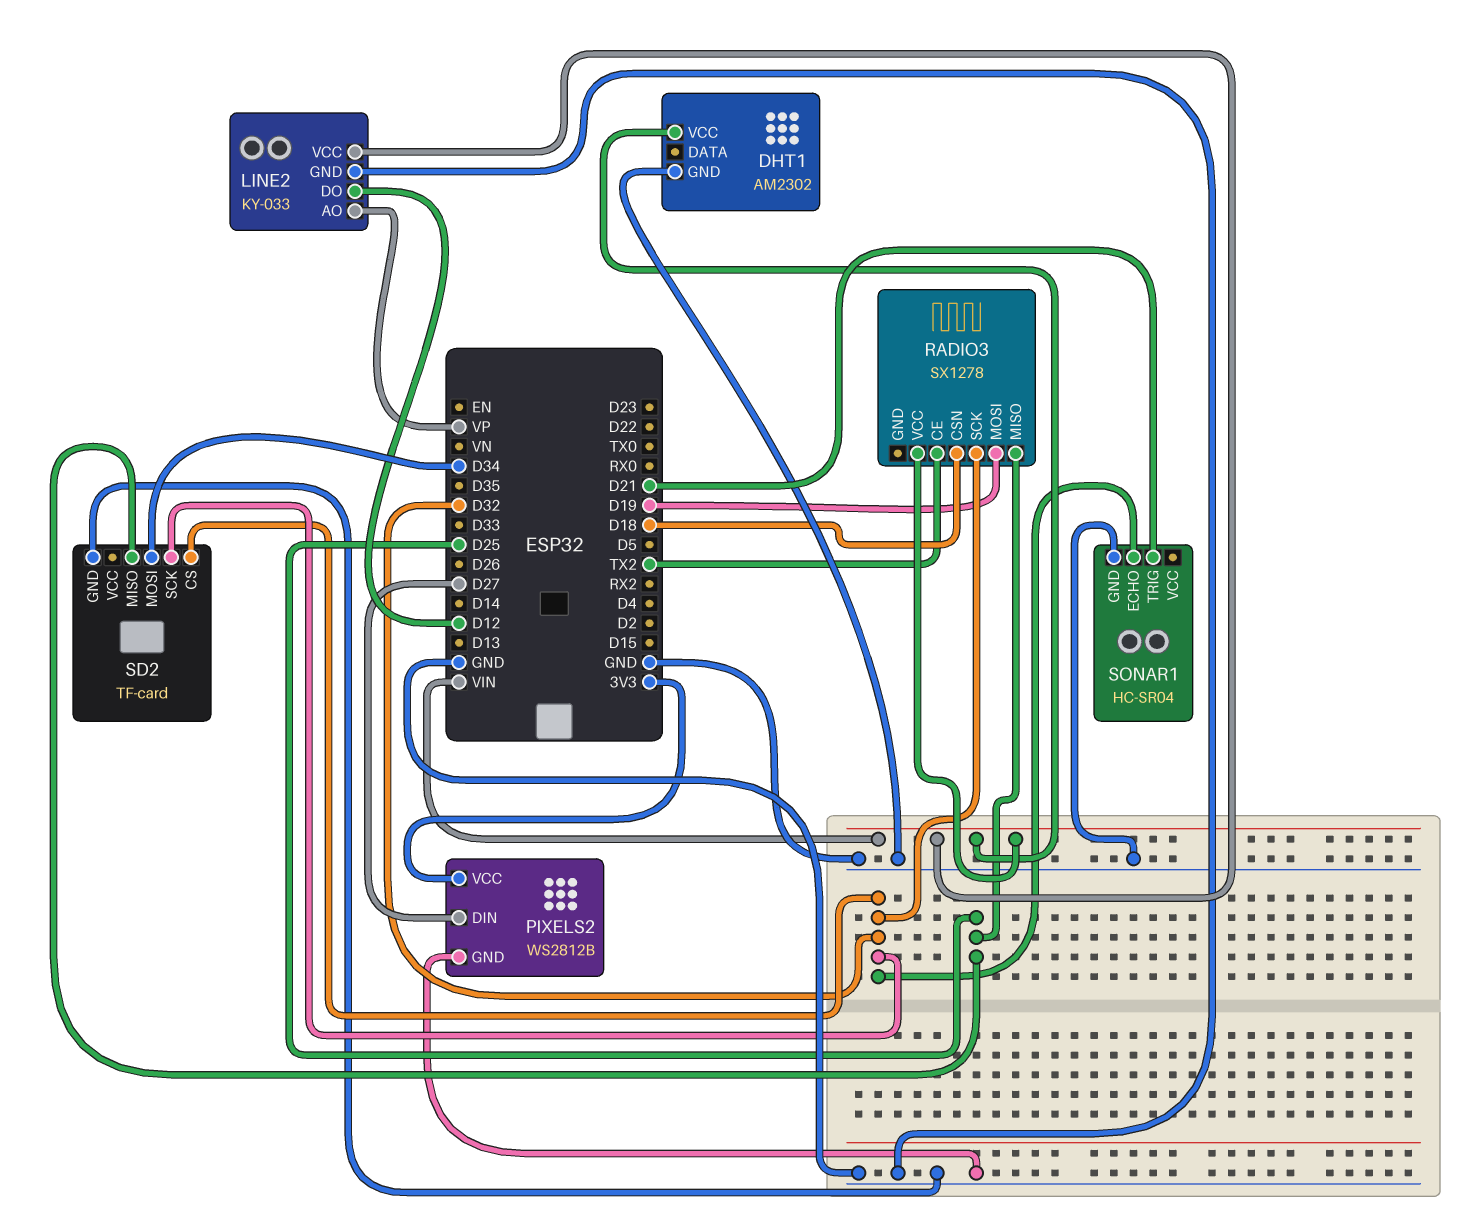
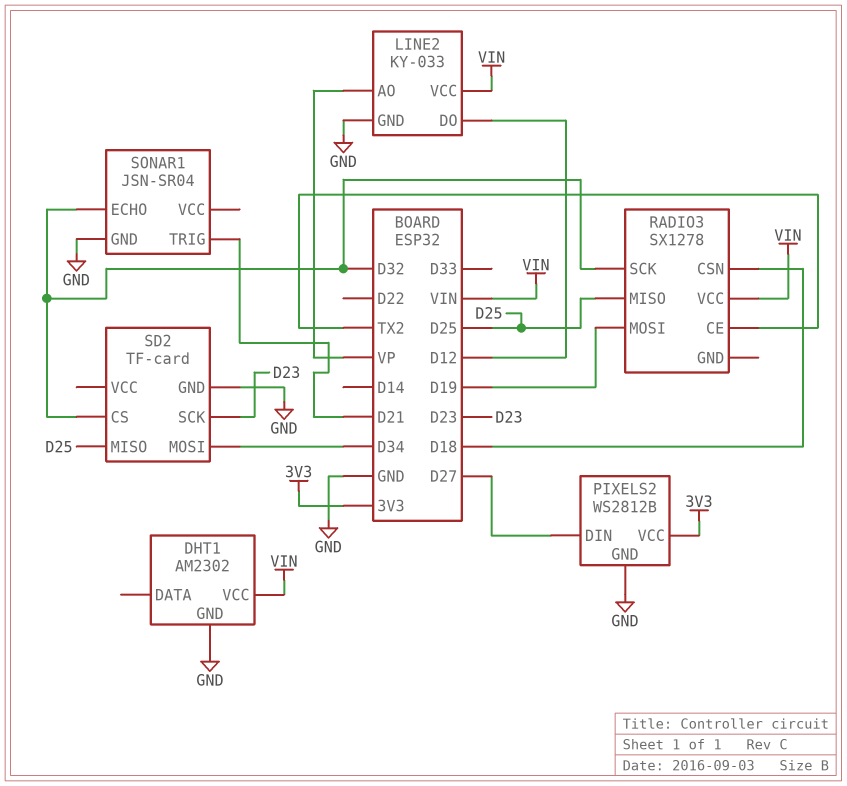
SD2 pin SCK: D32 -> D23
SONAR1: HC-SR04 -> JSN-SR04

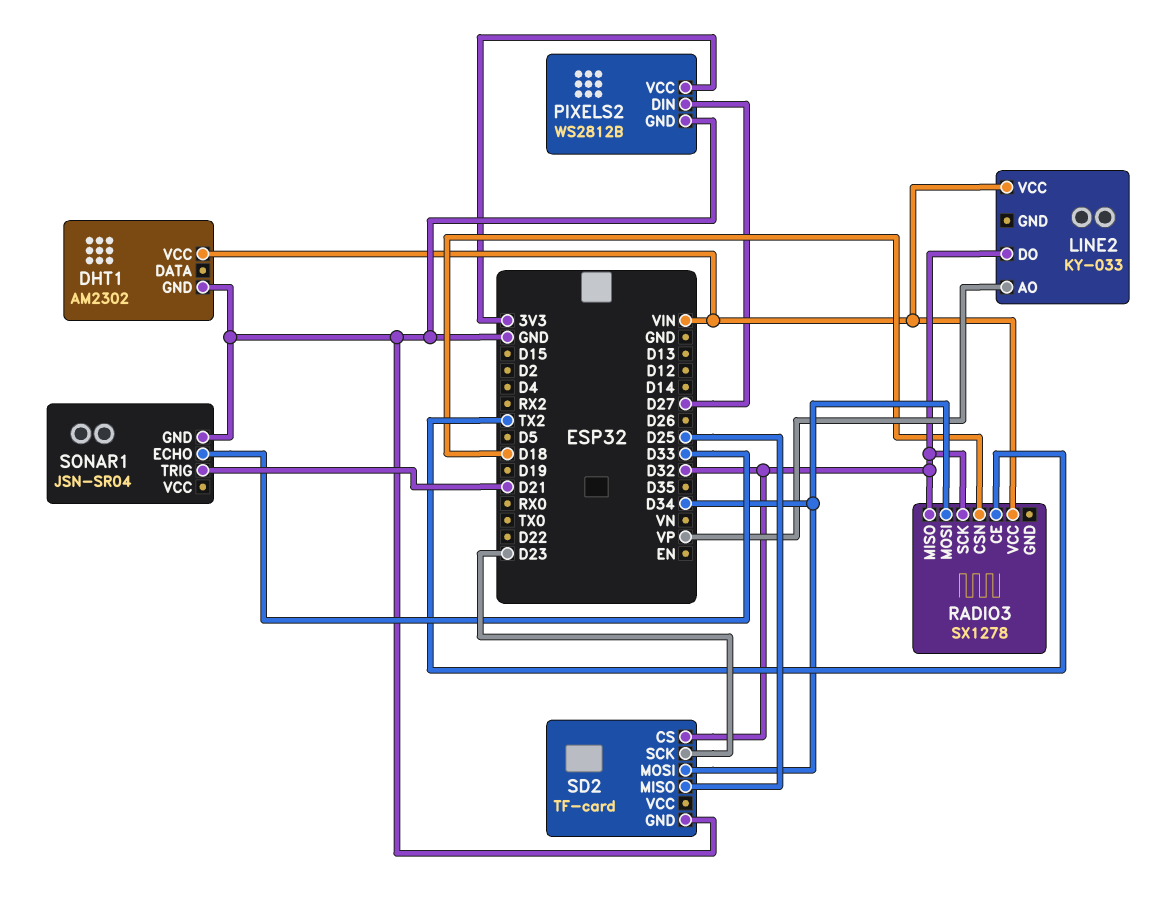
LINE2 pin DO: D12 -> D32
LINE2 pin GND: GND -> none
RADIO3 pin MISO: D25 -> D32
RADIO3 pin MOSI: D19 -> D34
SONAR1 pin ECHO: D32 -> D33

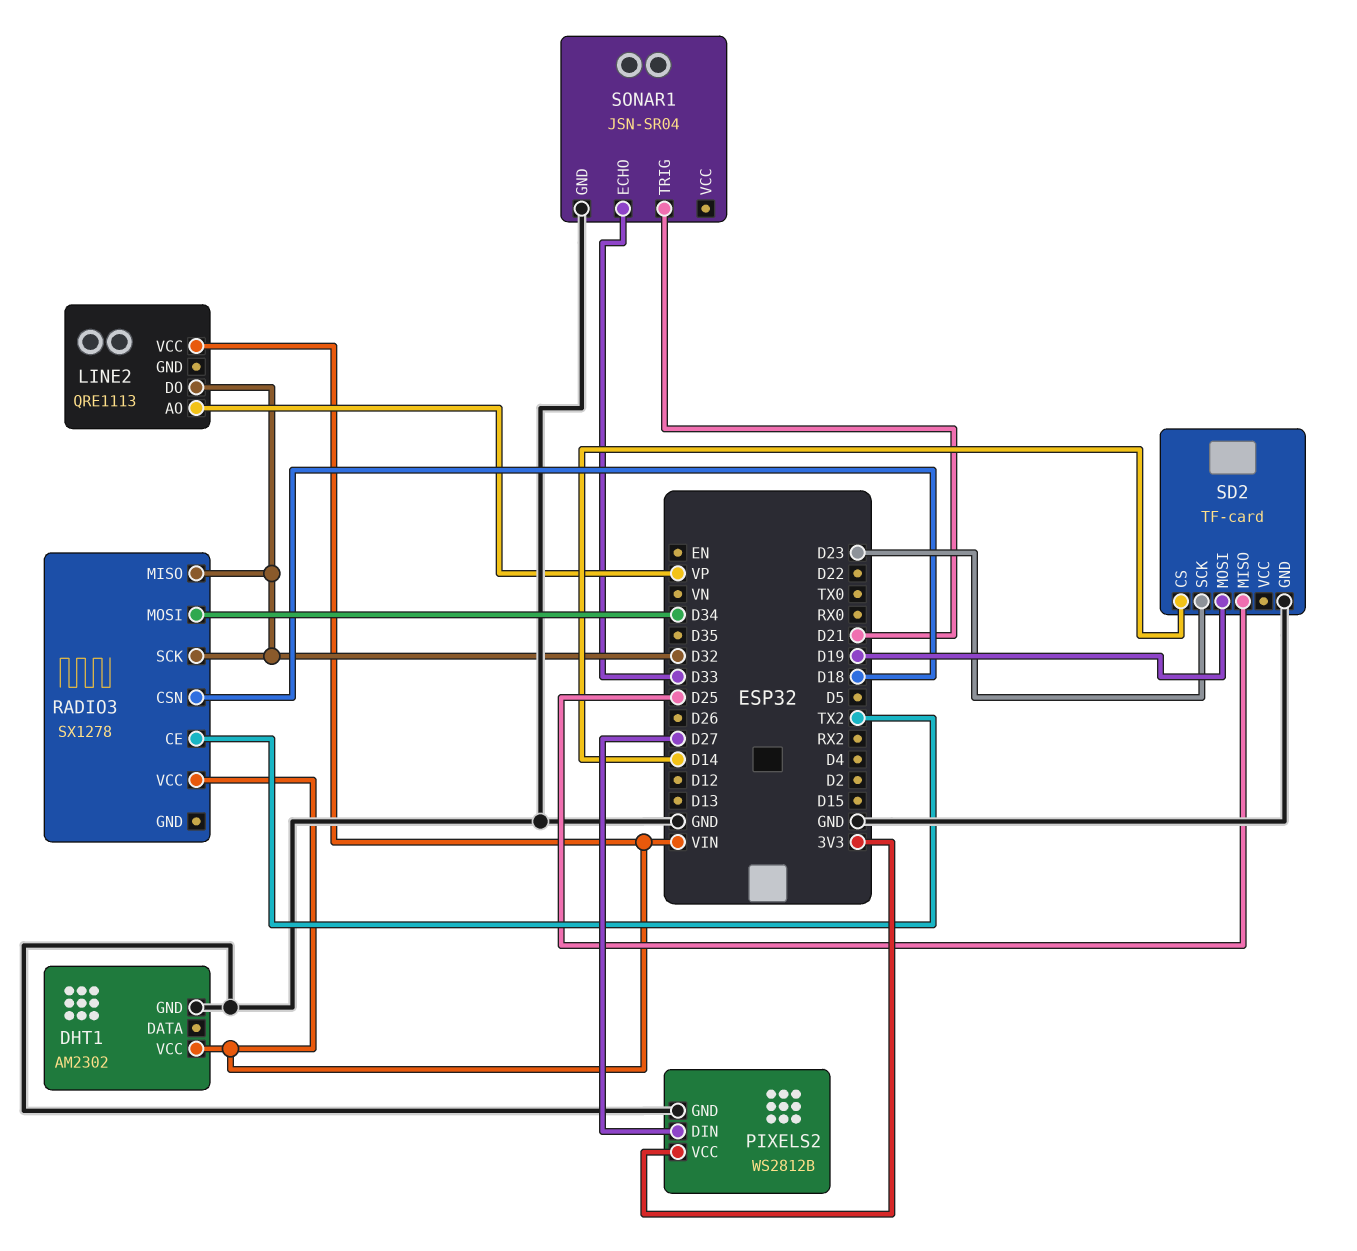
LINE2: KY-033 -> QRE1113
SD2 pin CS: D32 -> D14
SD2 pin MOSI: D34 -> D19

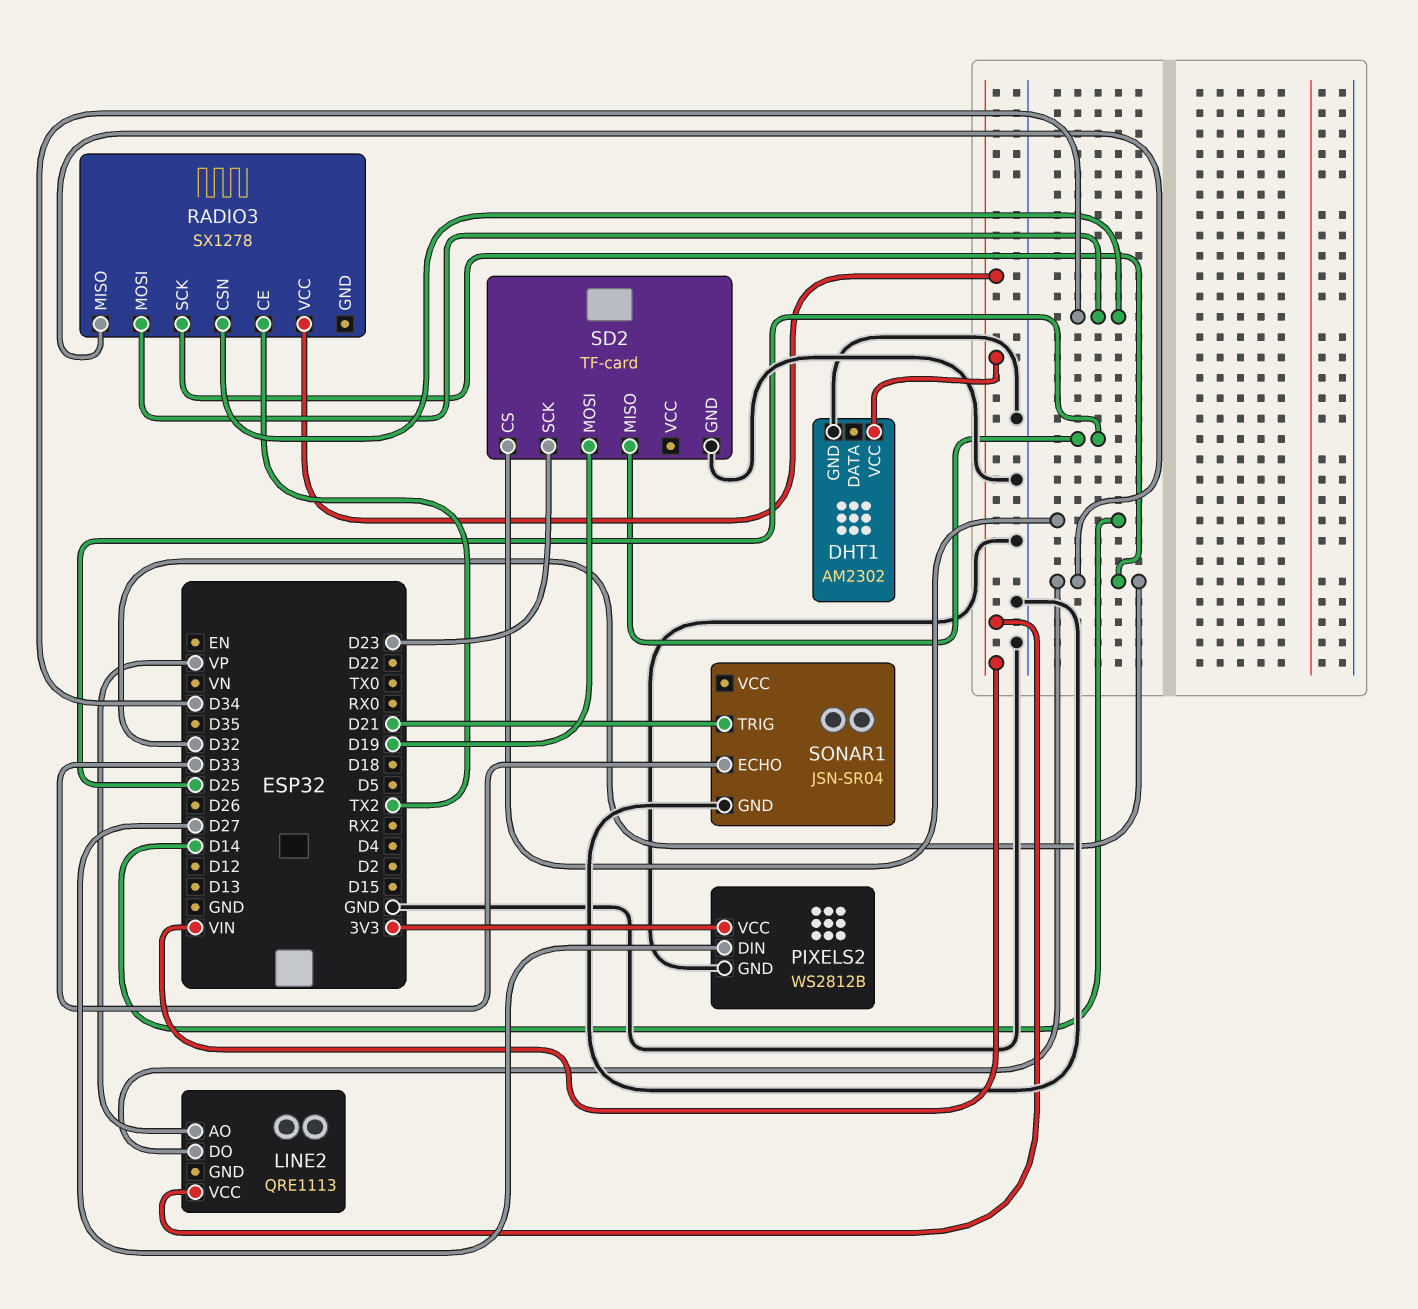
RADIO3 pin CSN: D18 -> D34

